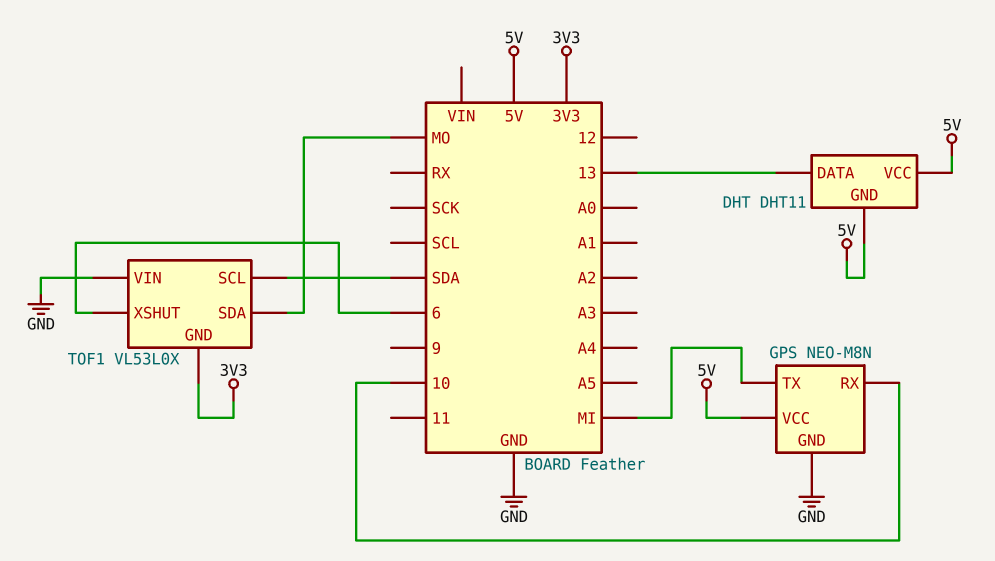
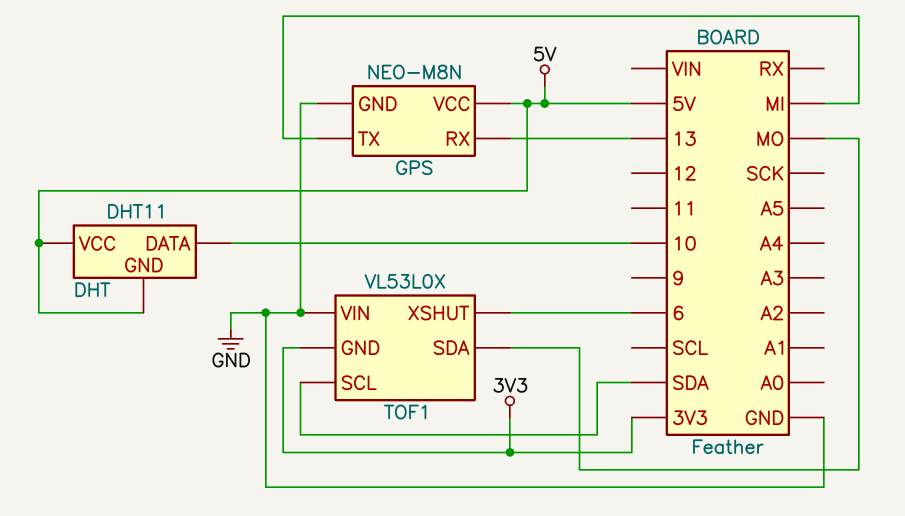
DHT pin DATA: 13 -> 10
GPS pin RX: 10 -> 13

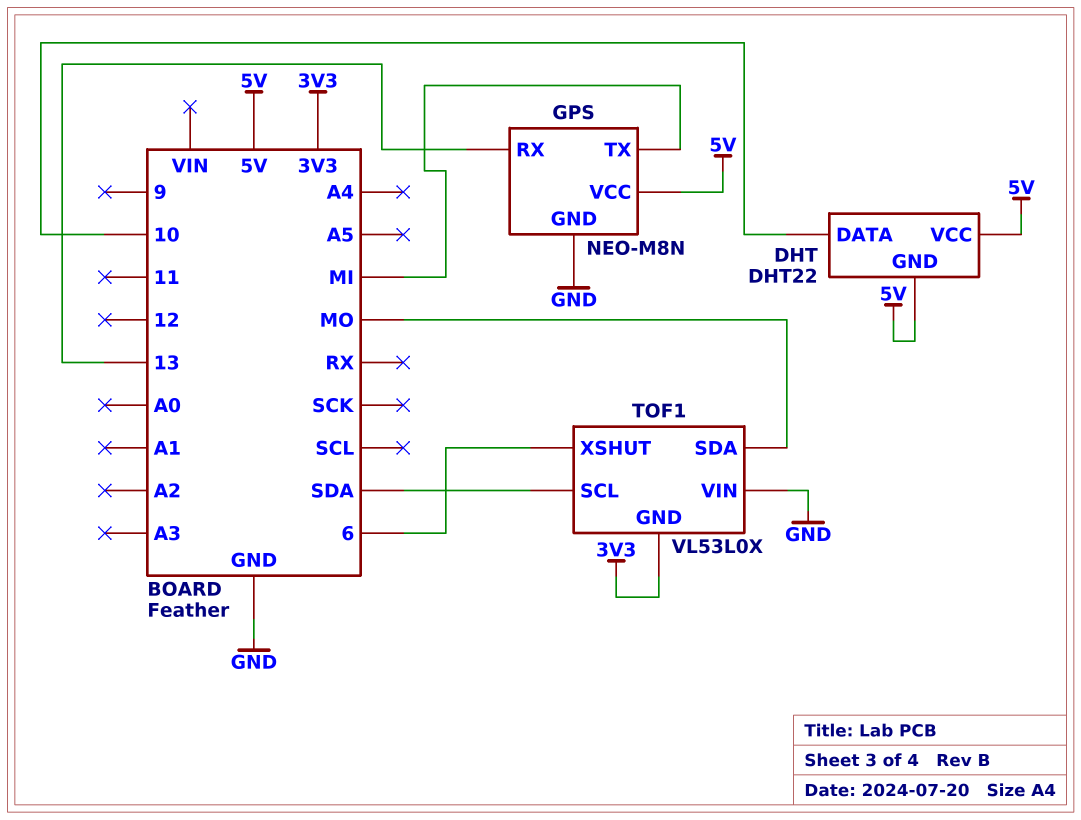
DHT: DHT11 -> DHT22

